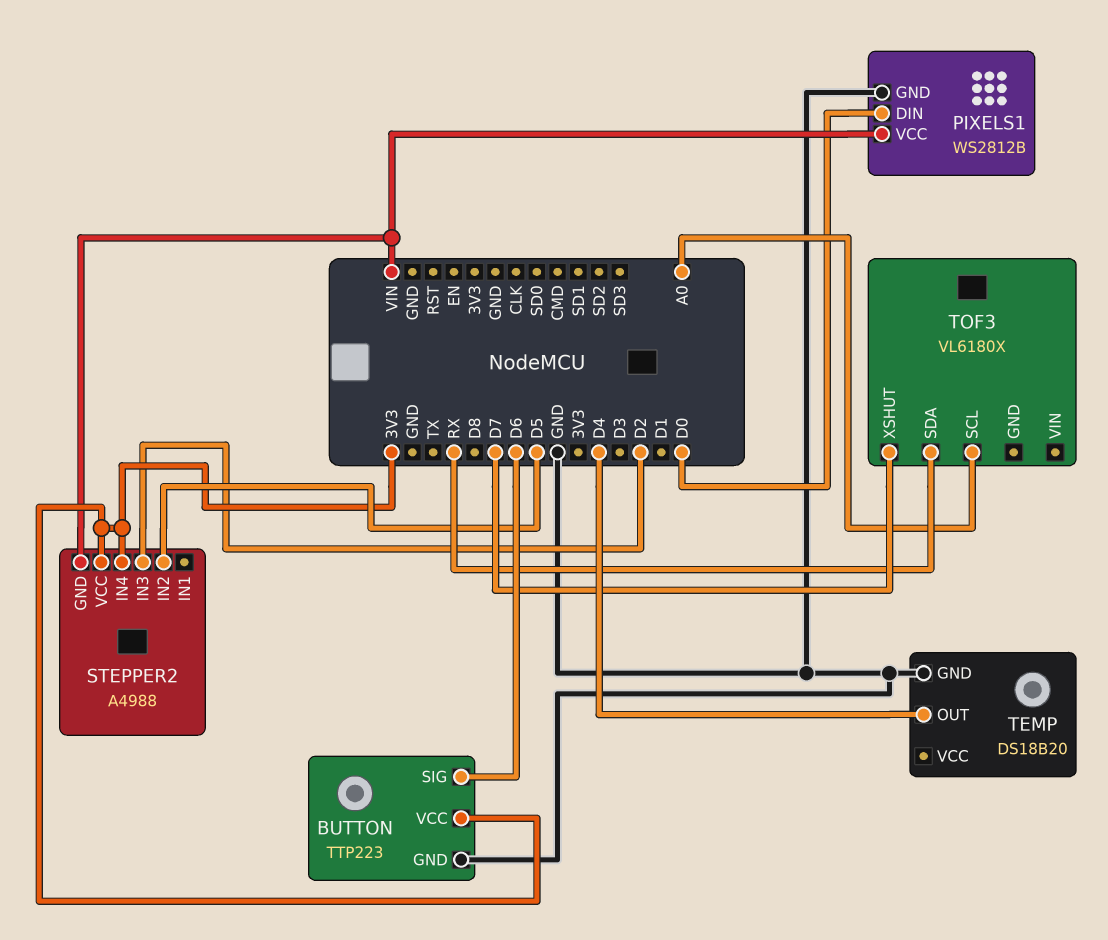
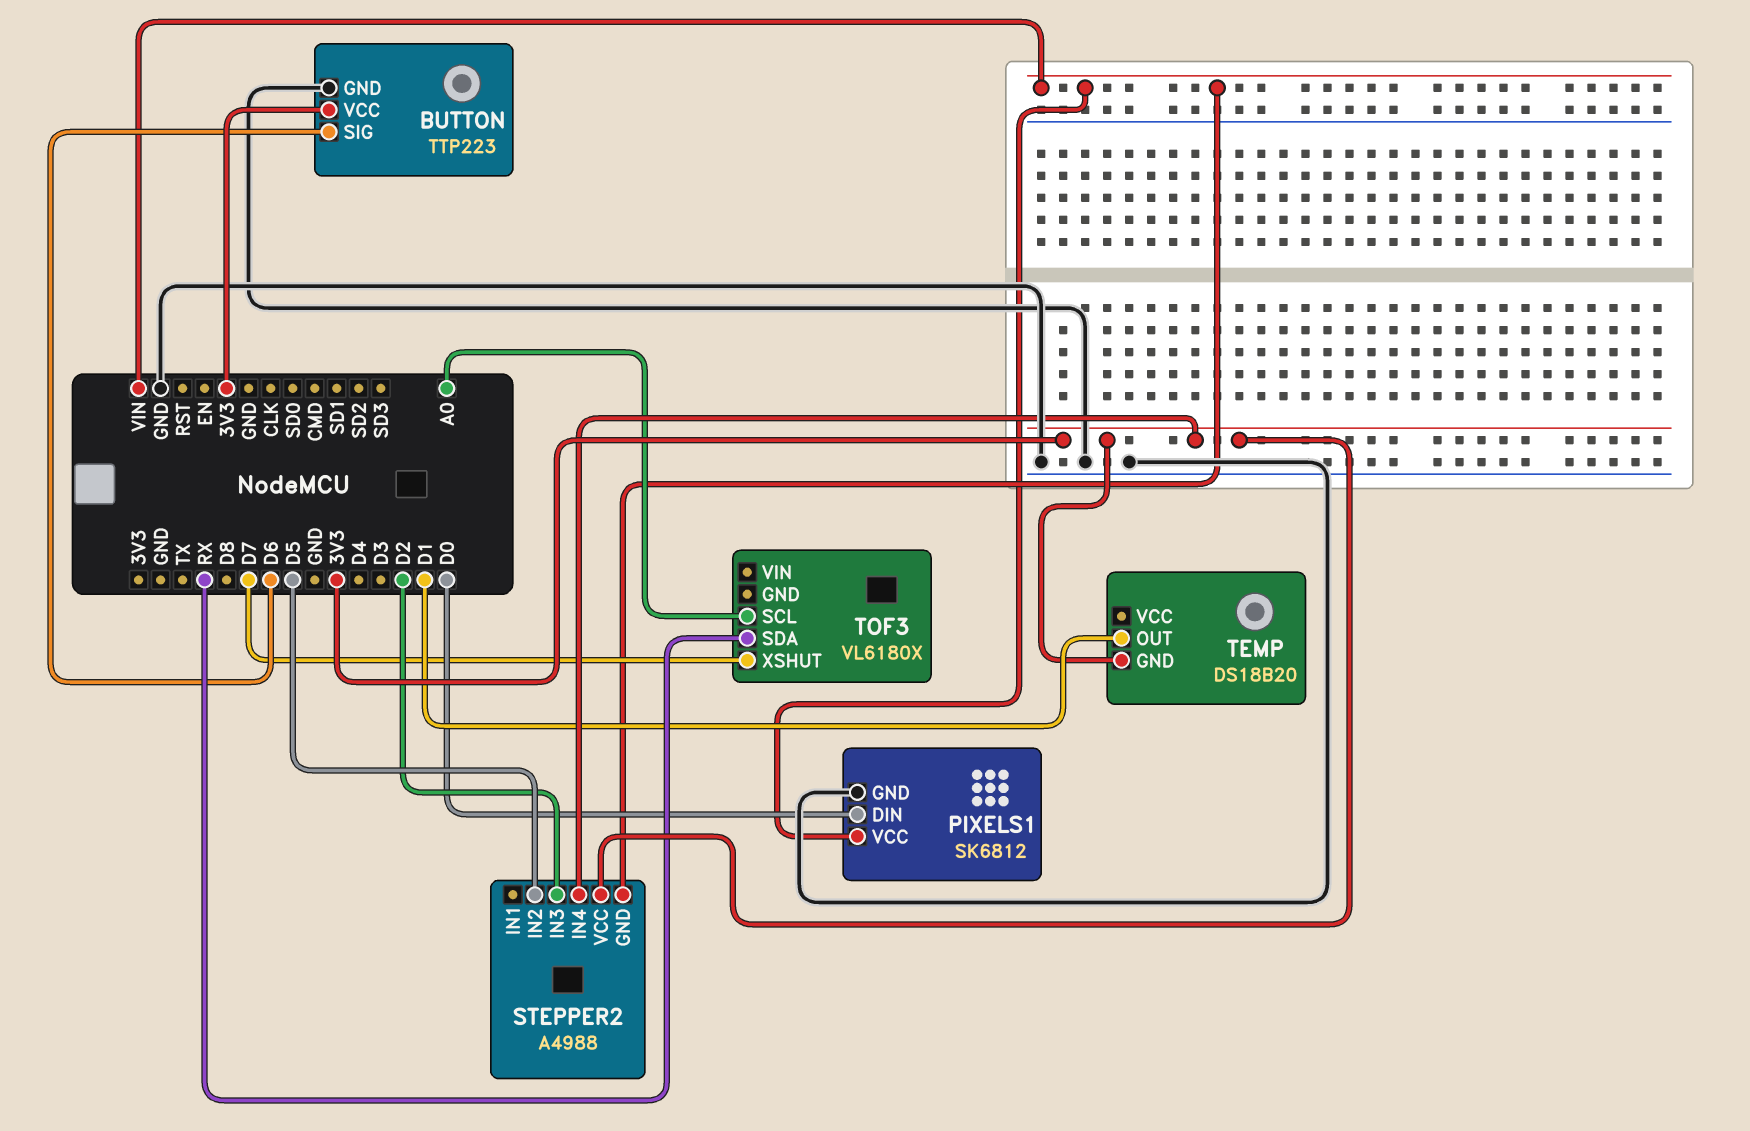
PIXELS1: WS2812B -> SK6812
TEMP pin GND: GND -> 3V3
TEMP pin OUT: D4 -> D1

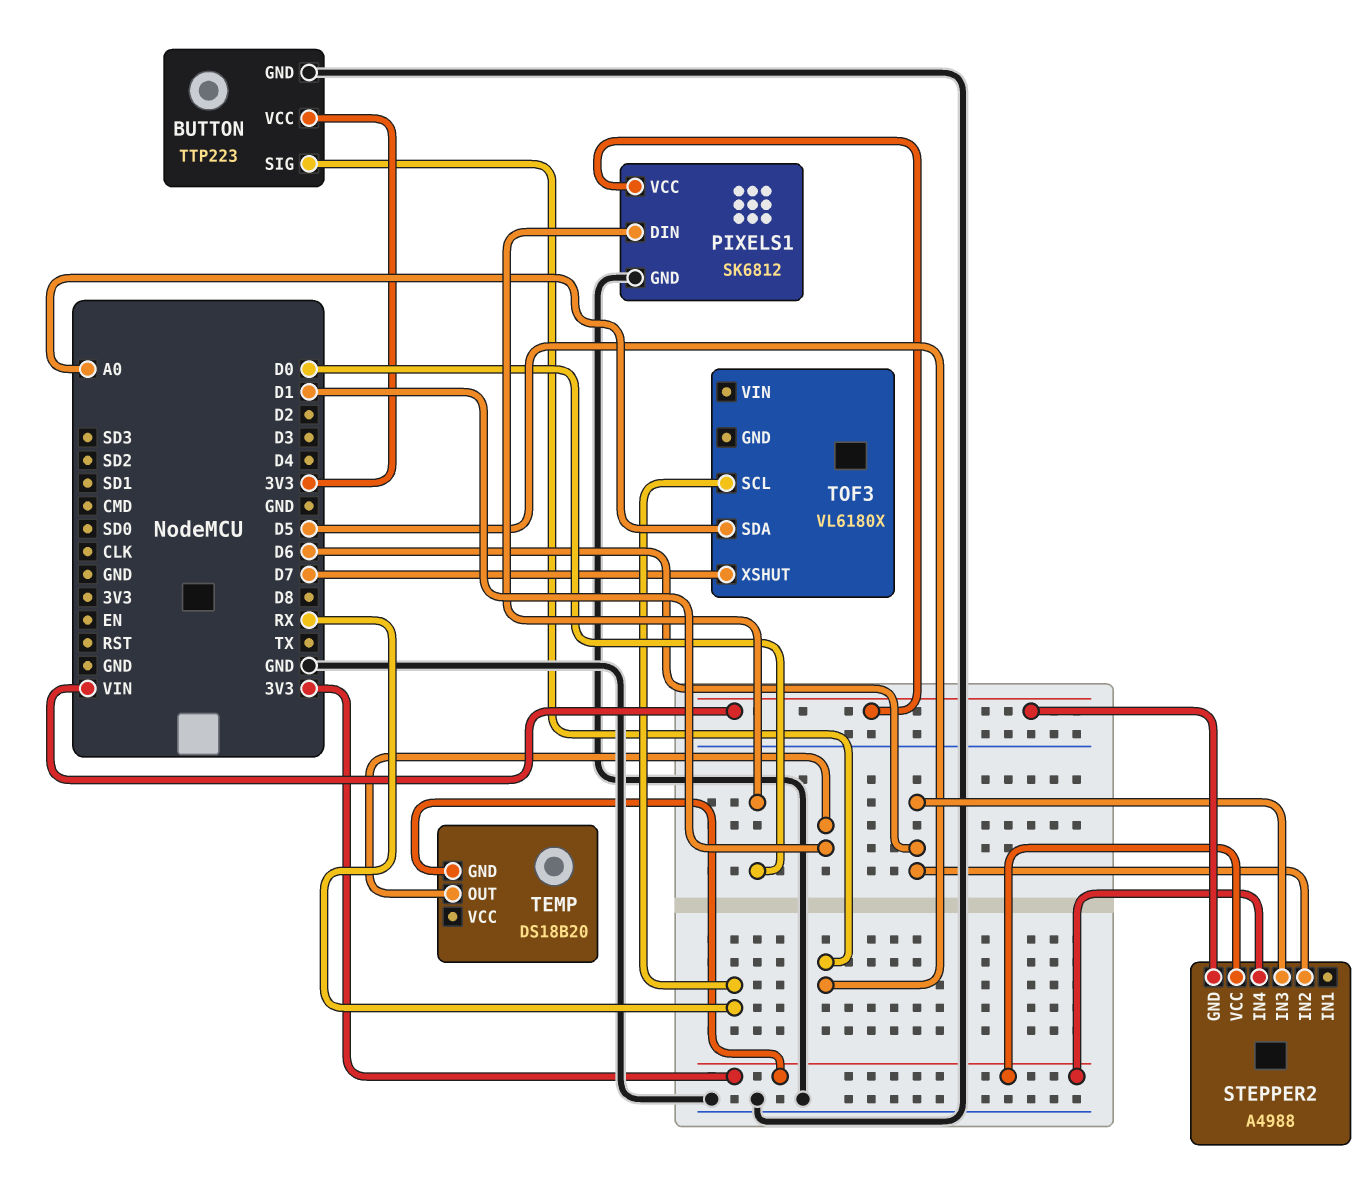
BUTTON pin SIG: D6 -> D5
STEPPER2 pin IN2: D5 -> D6
STEPPER2 pin IN3: D2 -> D6
TOF3 pin SCL: A0 -> RX
TOF3 pin SDA: RX -> A0

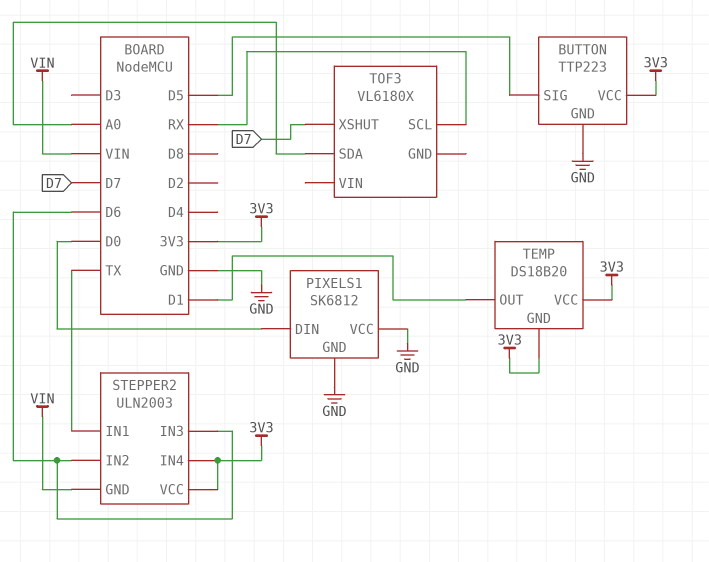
PIXELS1 pin VCC: VIN -> GND
STEPPER2: A4988 -> ULN2003
STEPPER2 pin IN1: none -> TX
TEMP pin VCC: none -> 3V3

